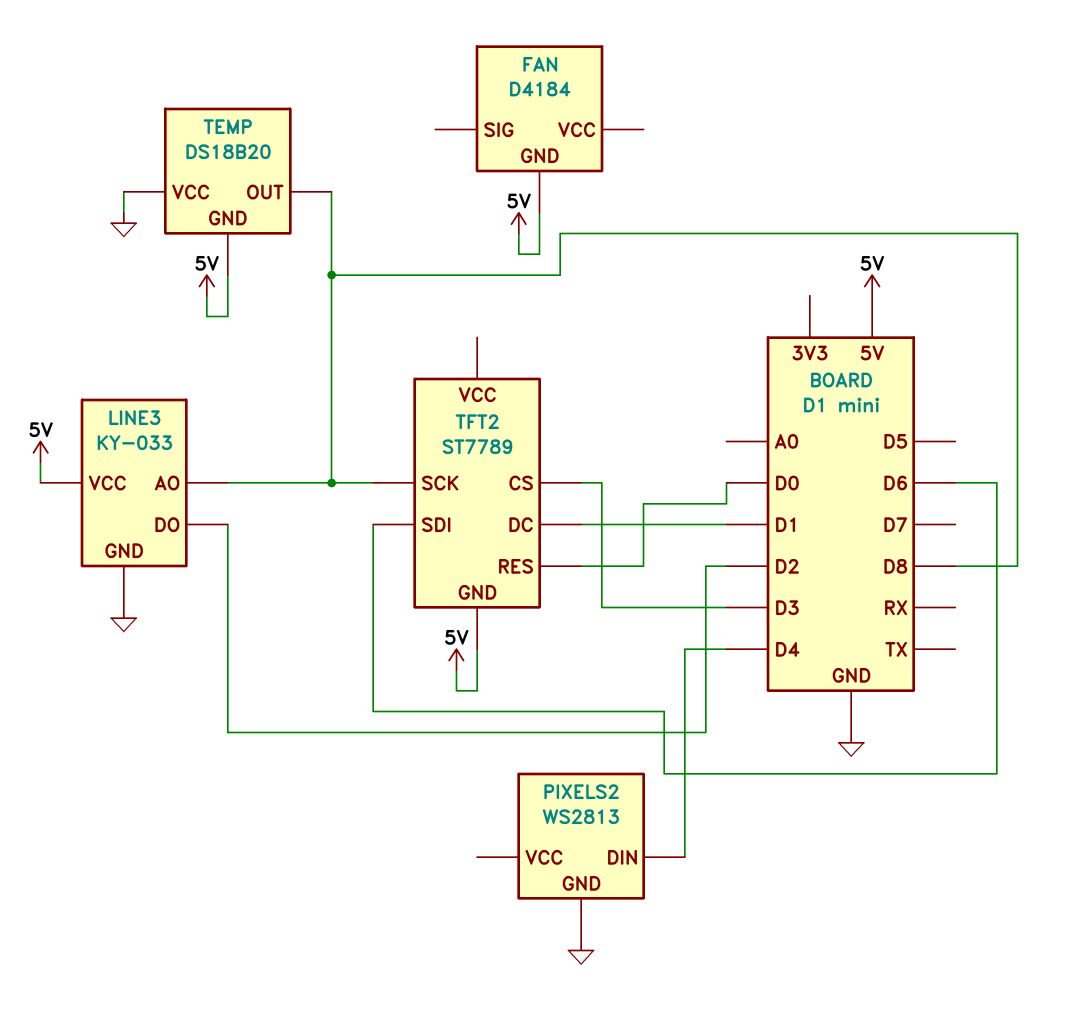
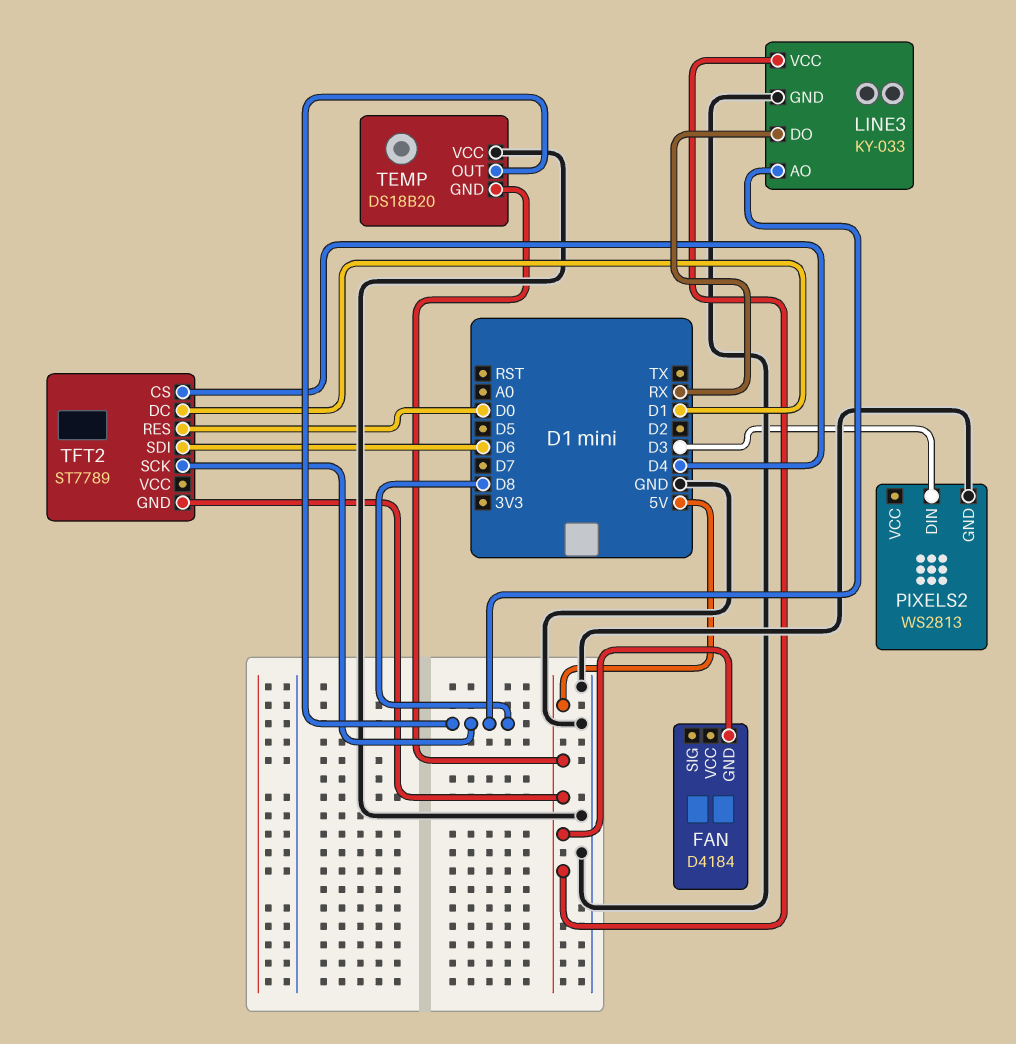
LINE3 pin DO: D2 -> RX
PIXELS2 pin DIN: D4 -> D3
TFT2 pin CS: D3 -> D4

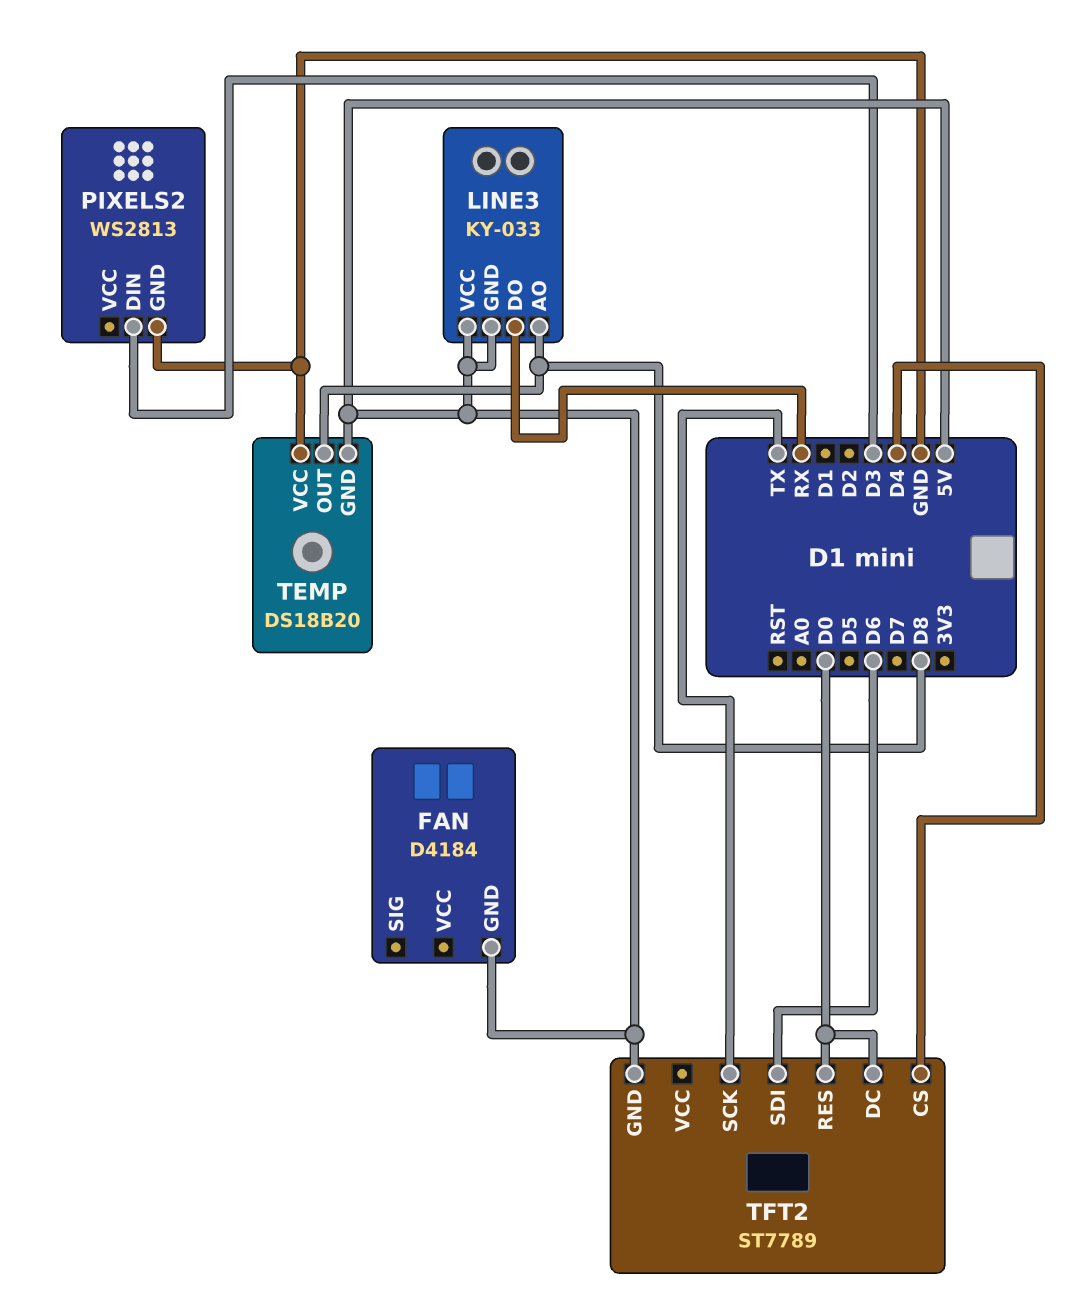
LINE3 pin GND: GND -> 5V
TFT2 pin DC: D1 -> D0
TFT2 pin SCK: D8 -> TX

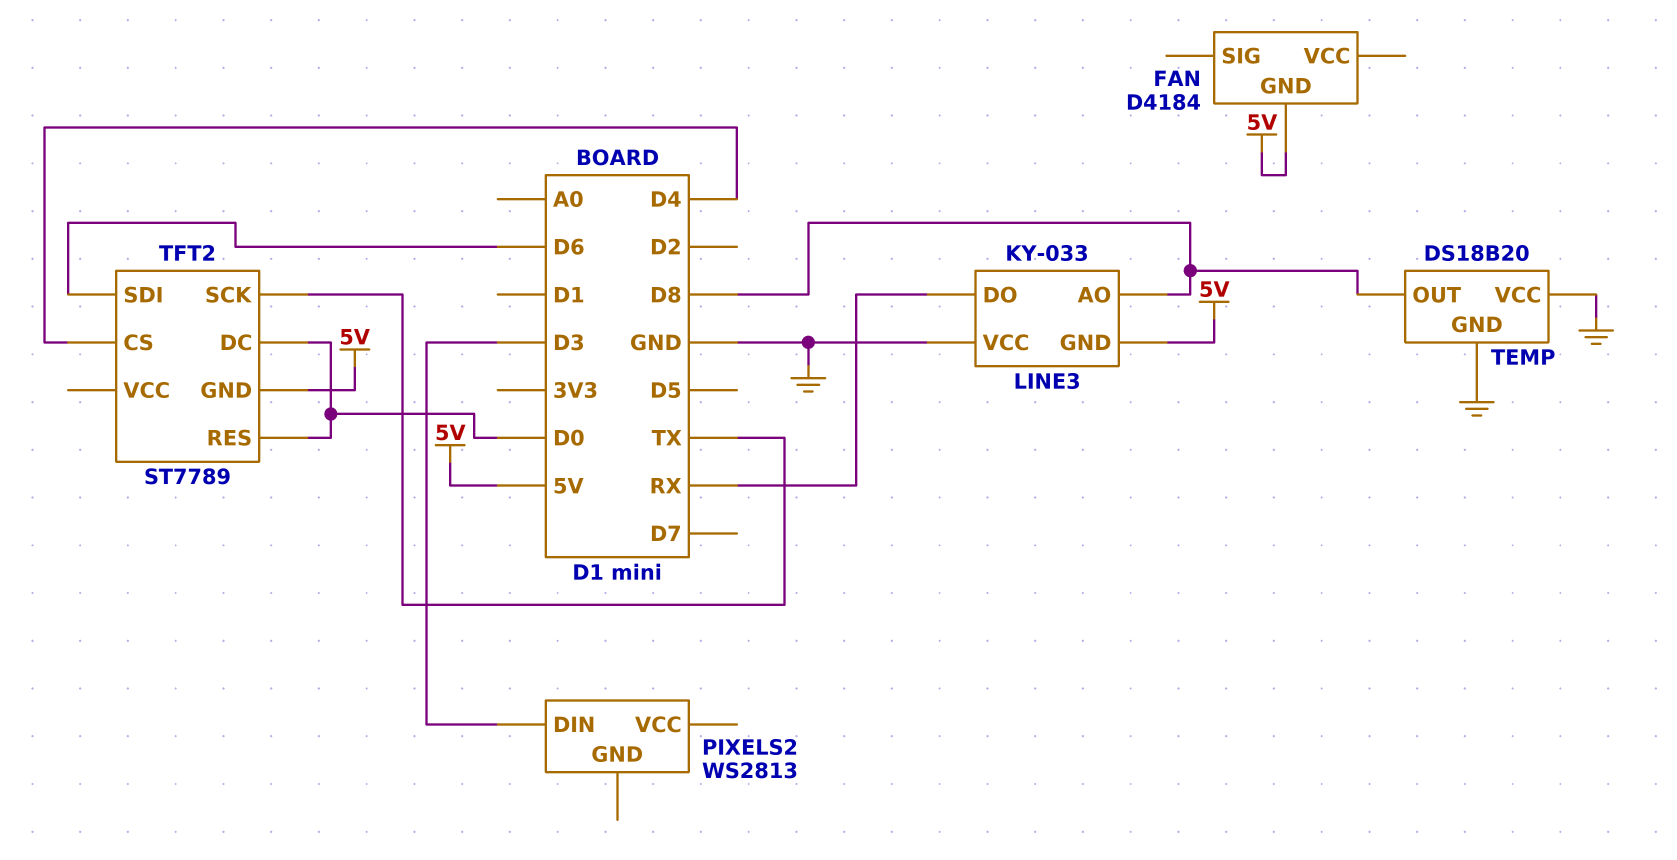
LINE3 pin VCC: 5V -> GND
PIXELS2 pin GND: GND -> none
TEMP pin GND: 5V -> GND

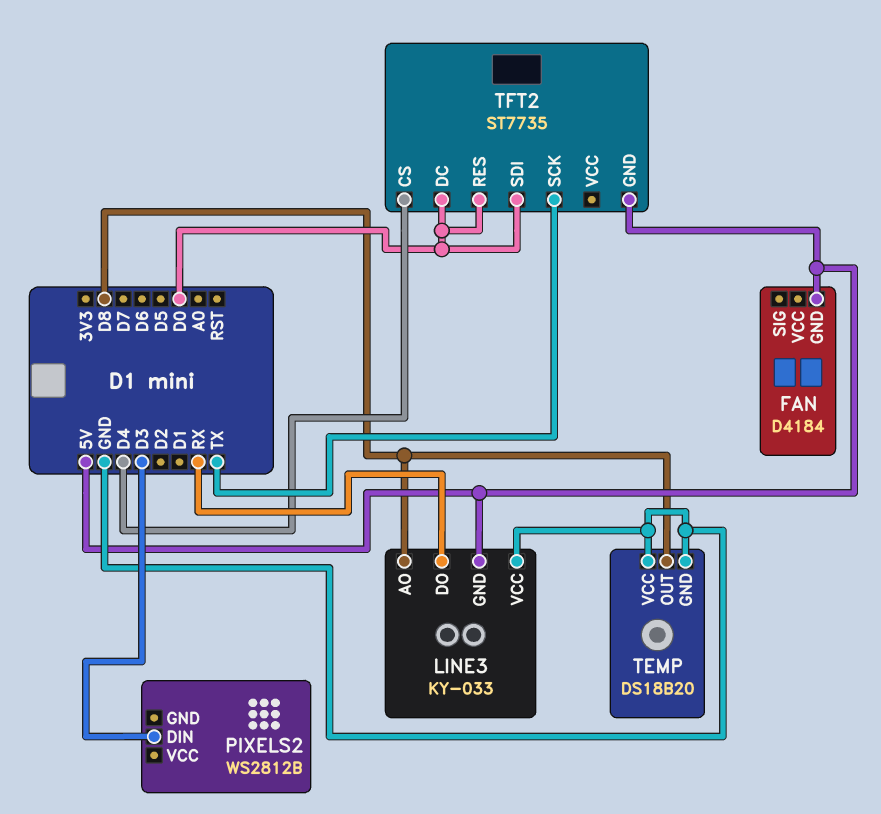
PIXELS2: WS2813 -> WS2812B
TFT2: ST7789 -> ST7735
TFT2 pin SDI: D6 -> D0

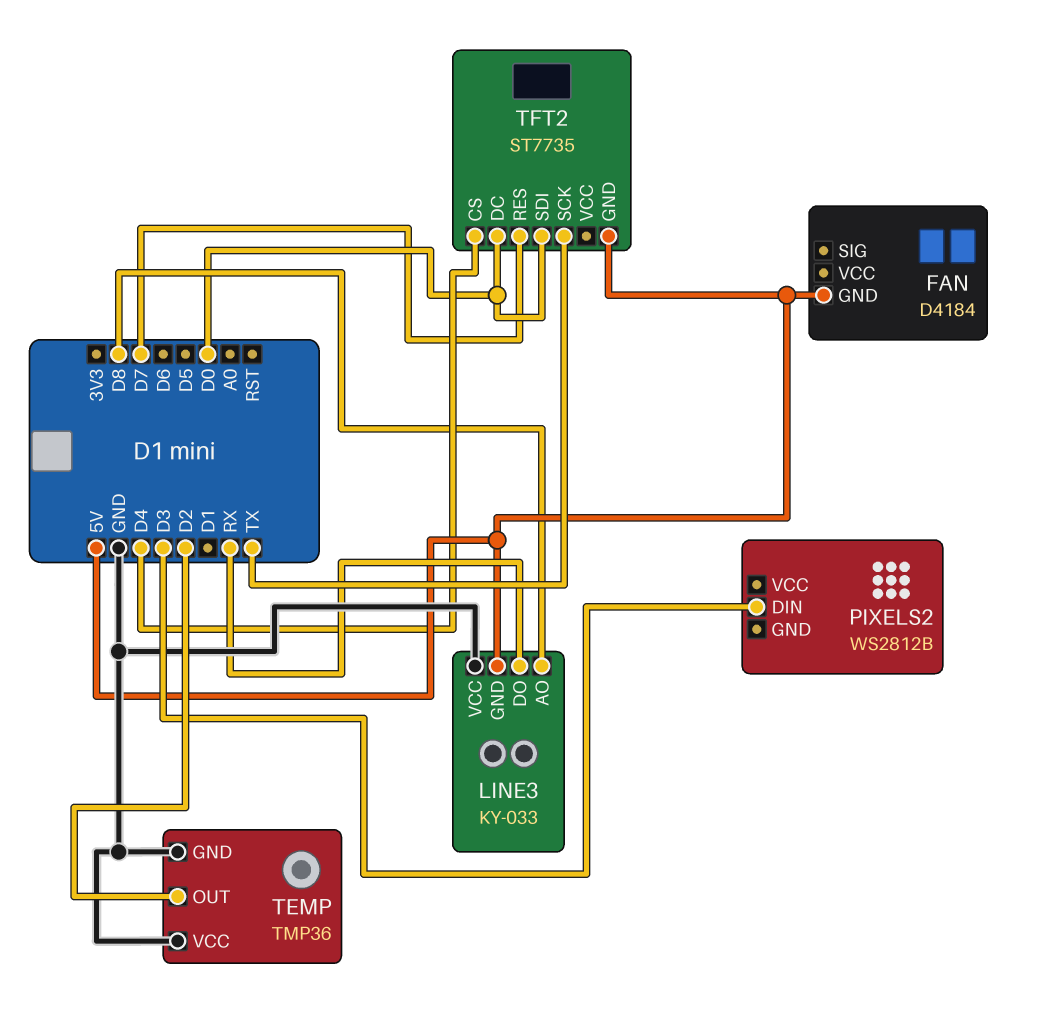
TEMP: DS18B20 -> TMP36
TEMP pin OUT: D8 -> D2
TFT2 pin RES: D0 -> D7

